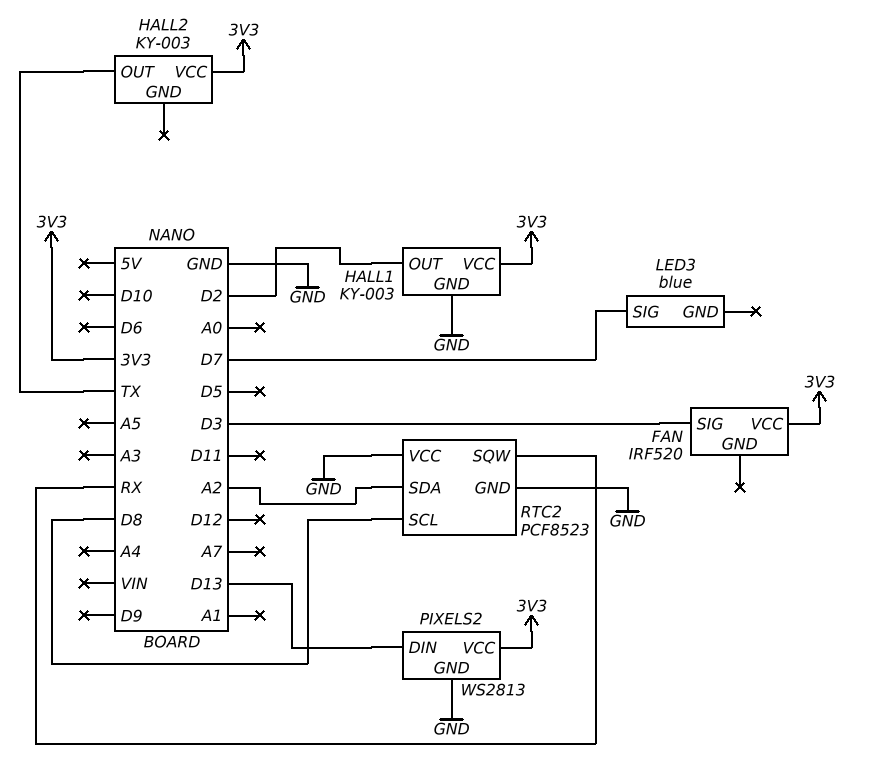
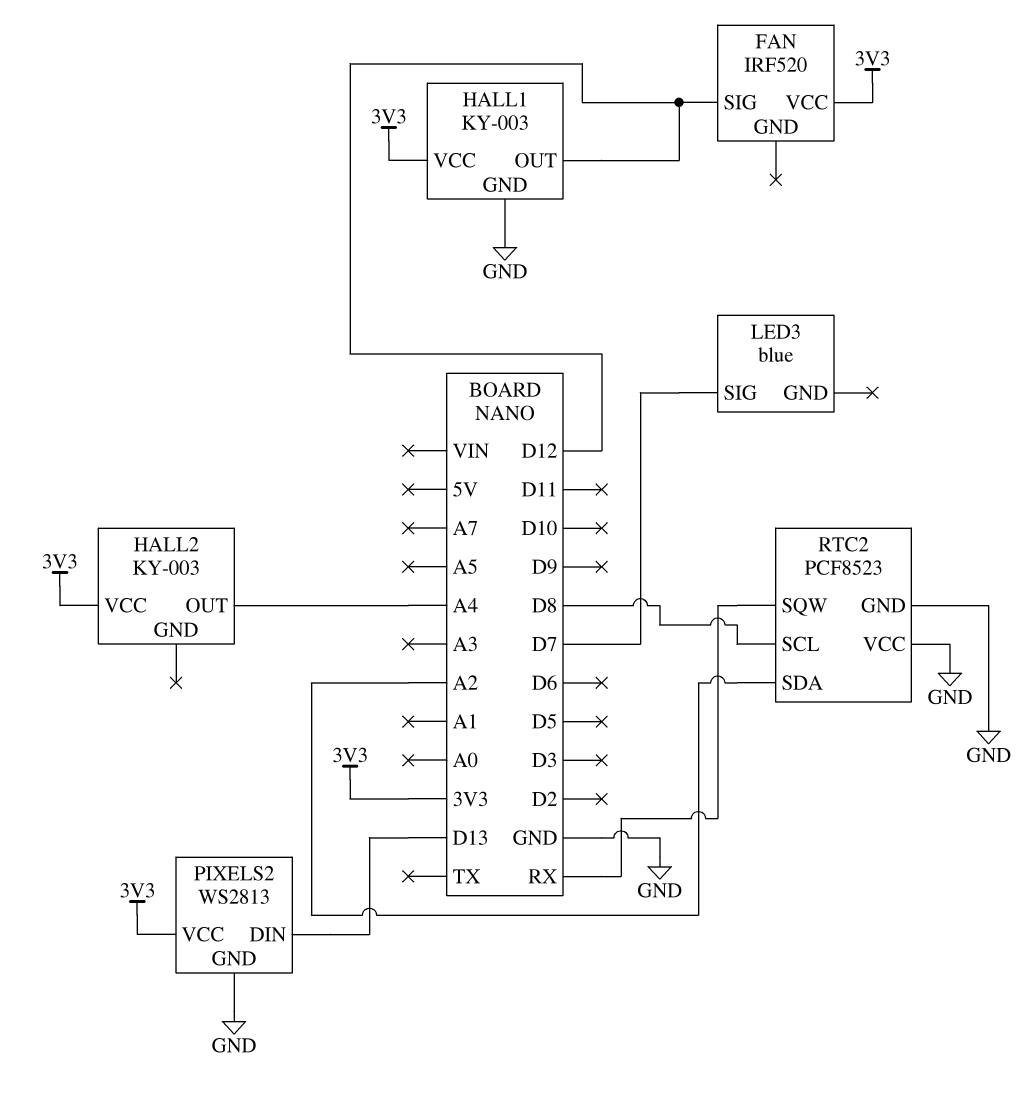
FAN pin SIG: D3 -> D12
HALL1 pin OUT: D2 -> D12
HALL2 pin OUT: TX -> A4

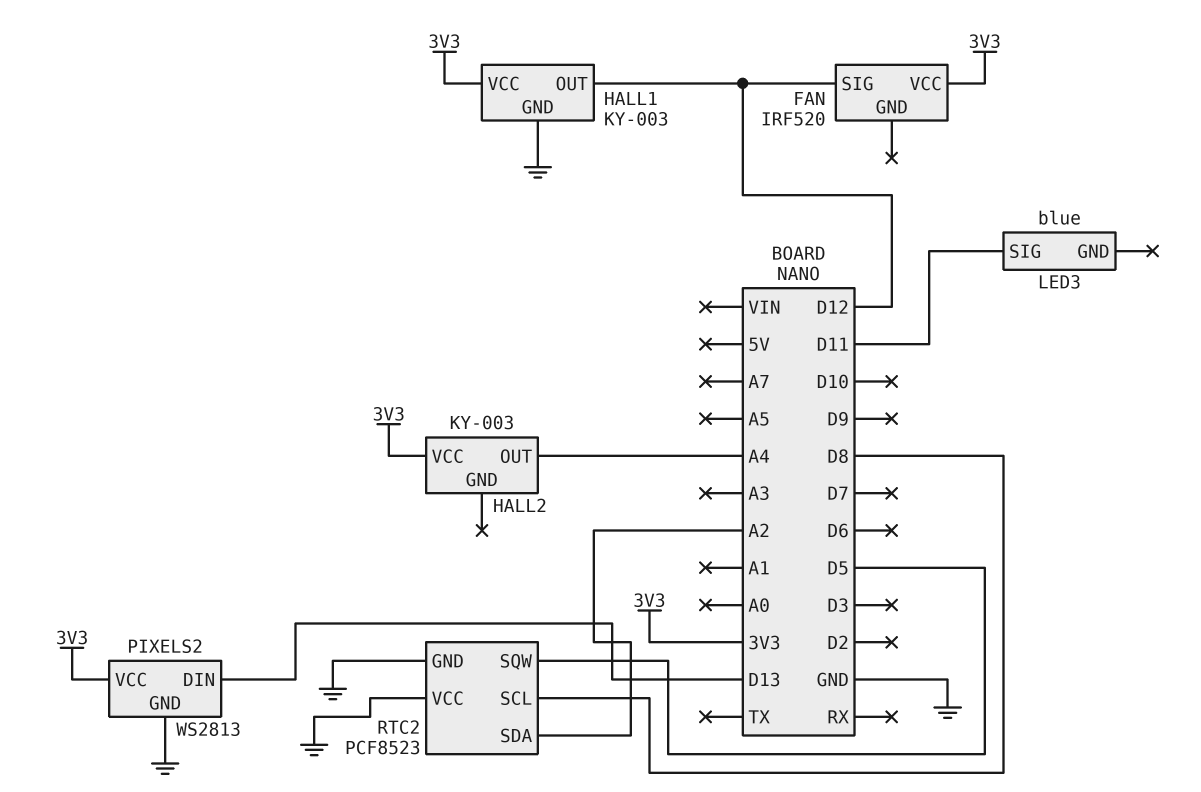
LED3 pin SIG: D7 -> D11
RTC2 pin SQW: RX -> D5

